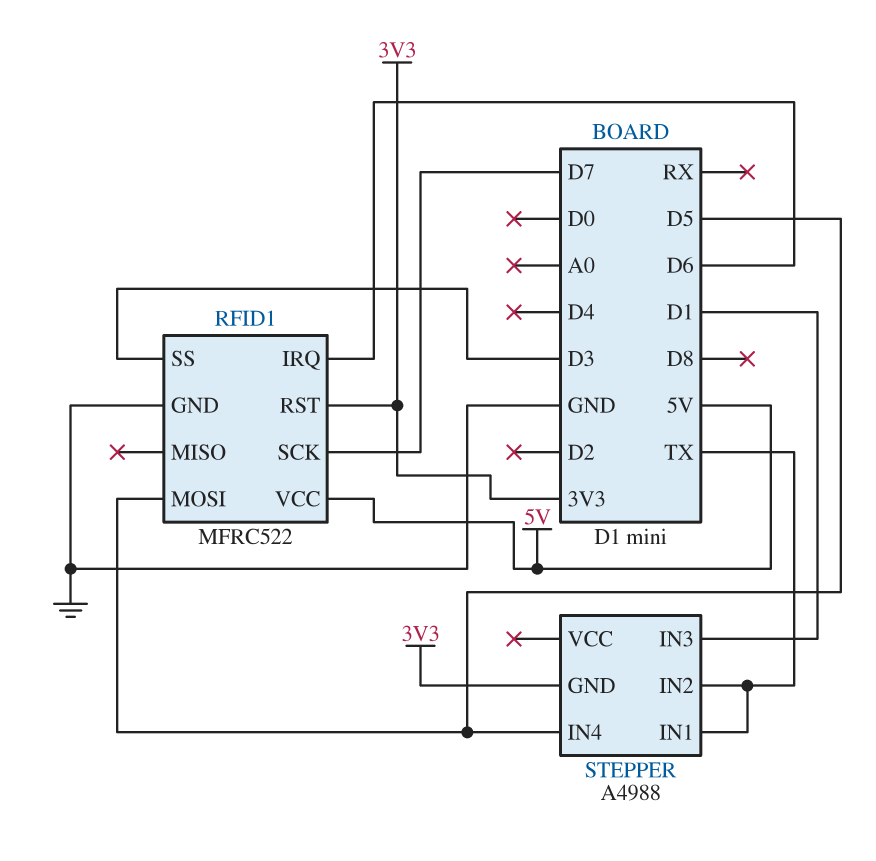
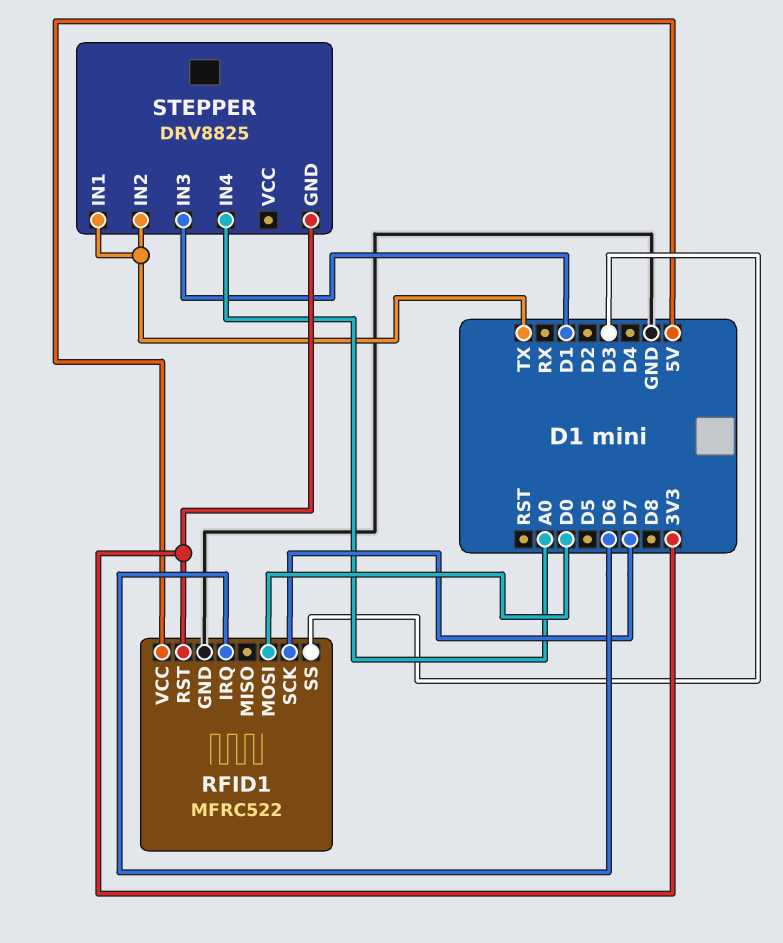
RFID1 pin MOSI: D5 -> D0
STEPPER: A4988 -> DRV8825
STEPPER pin IN4: D5 -> A0

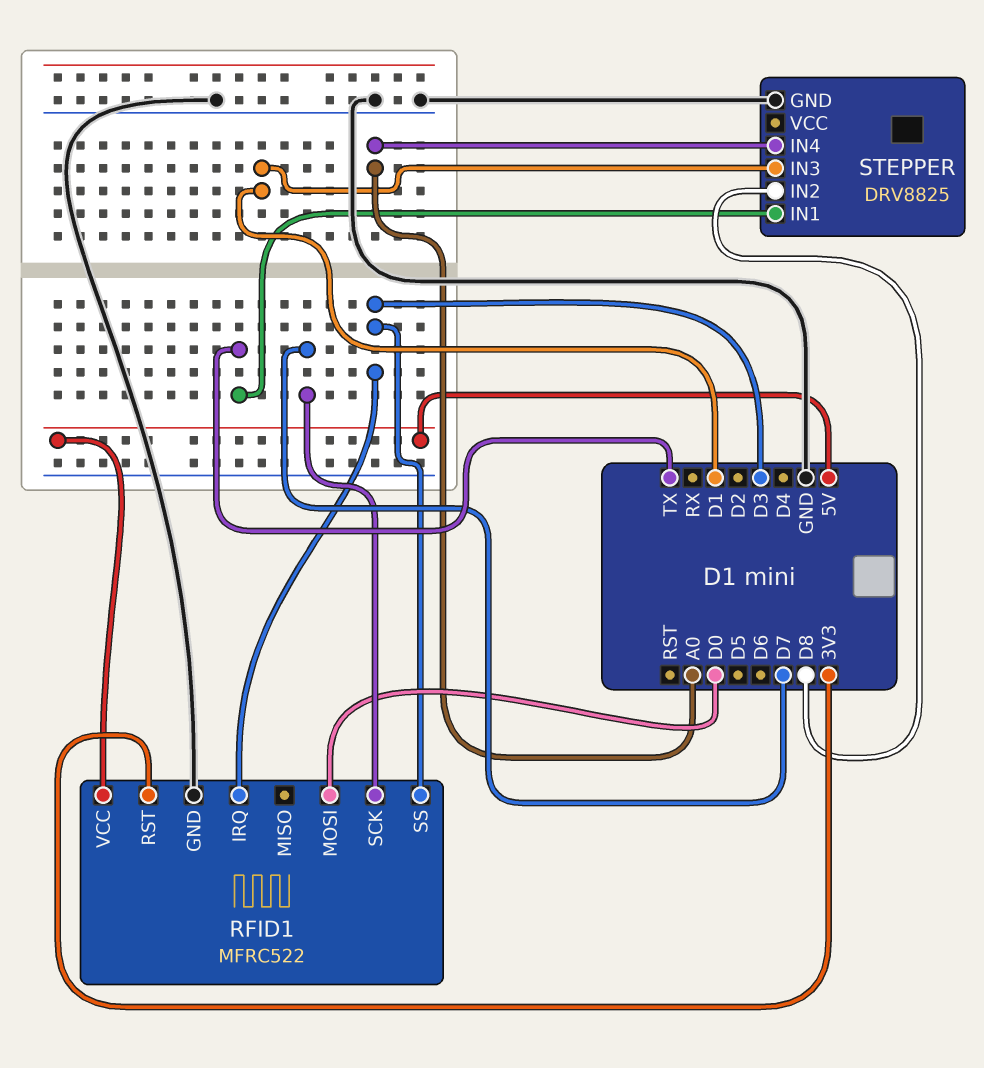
RFID1 pin IRQ: D6 -> D3
STEPPER pin GND: 3V3 -> GND
STEPPER pin IN2: TX -> D8

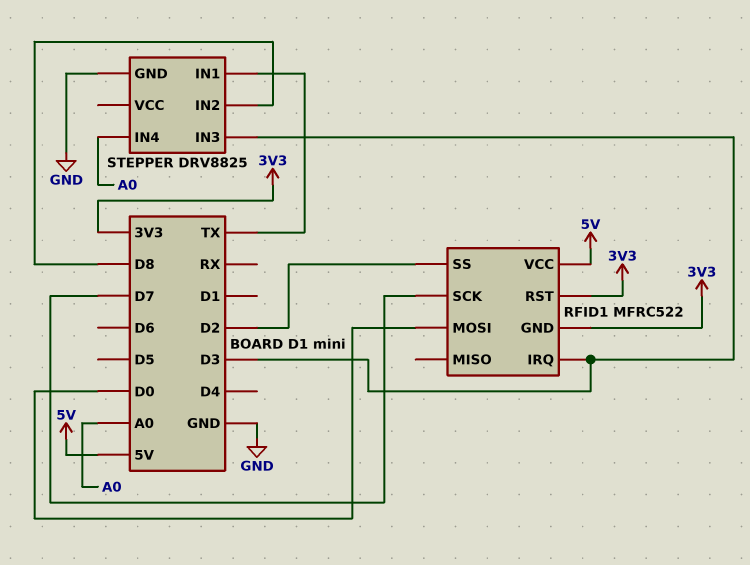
RFID1 pin GND: GND -> 3V3
RFID1 pin SS: D3 -> D2
STEPPER pin IN3: D1 -> D3

